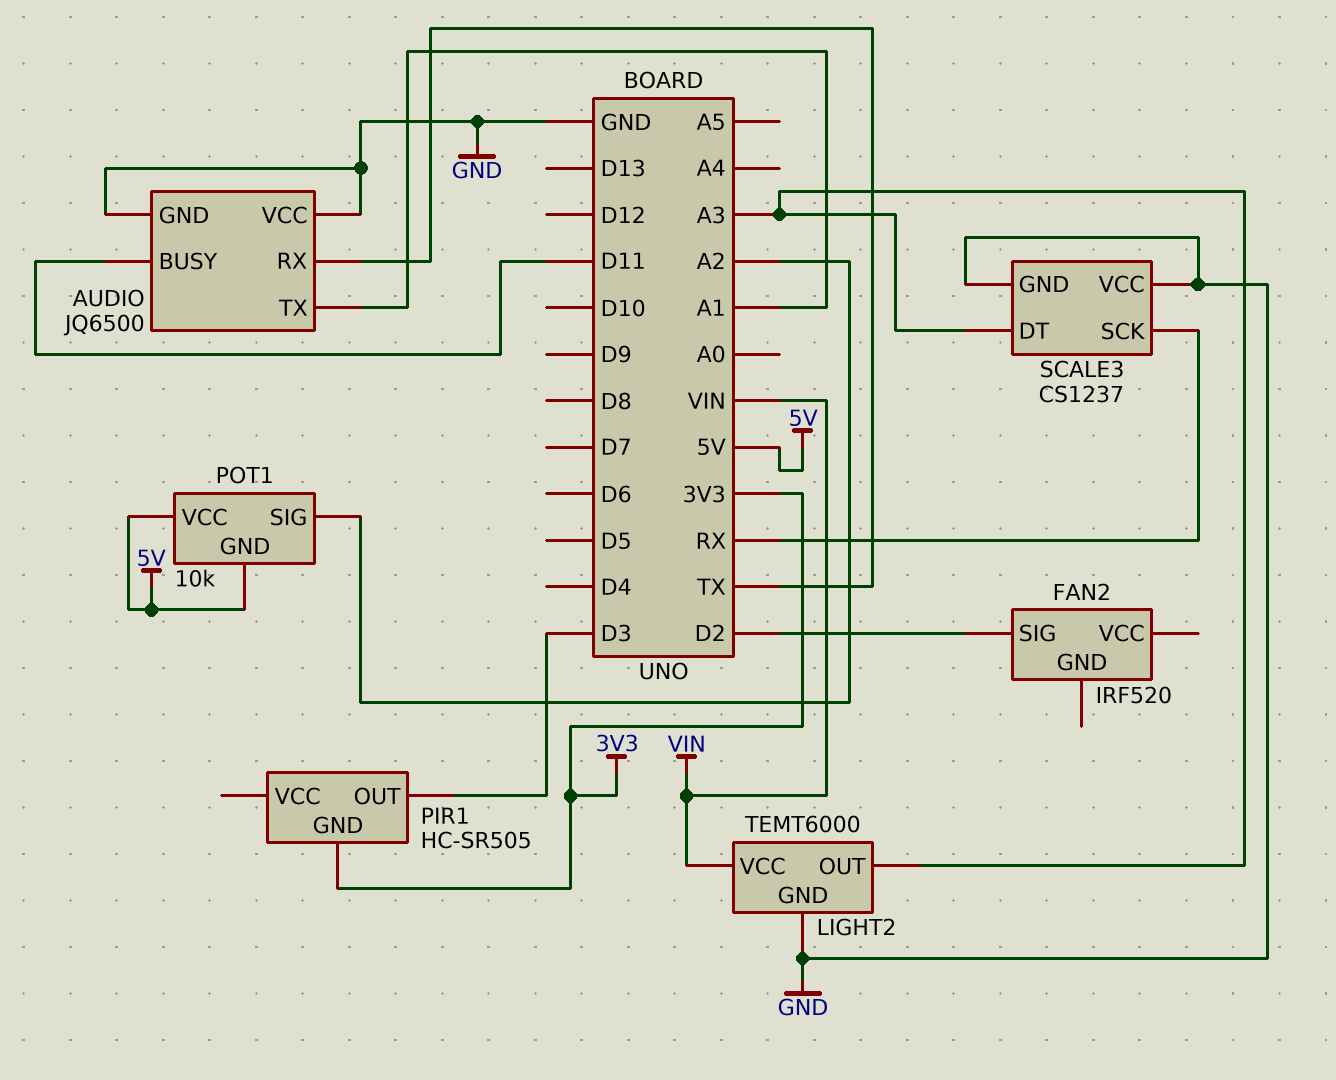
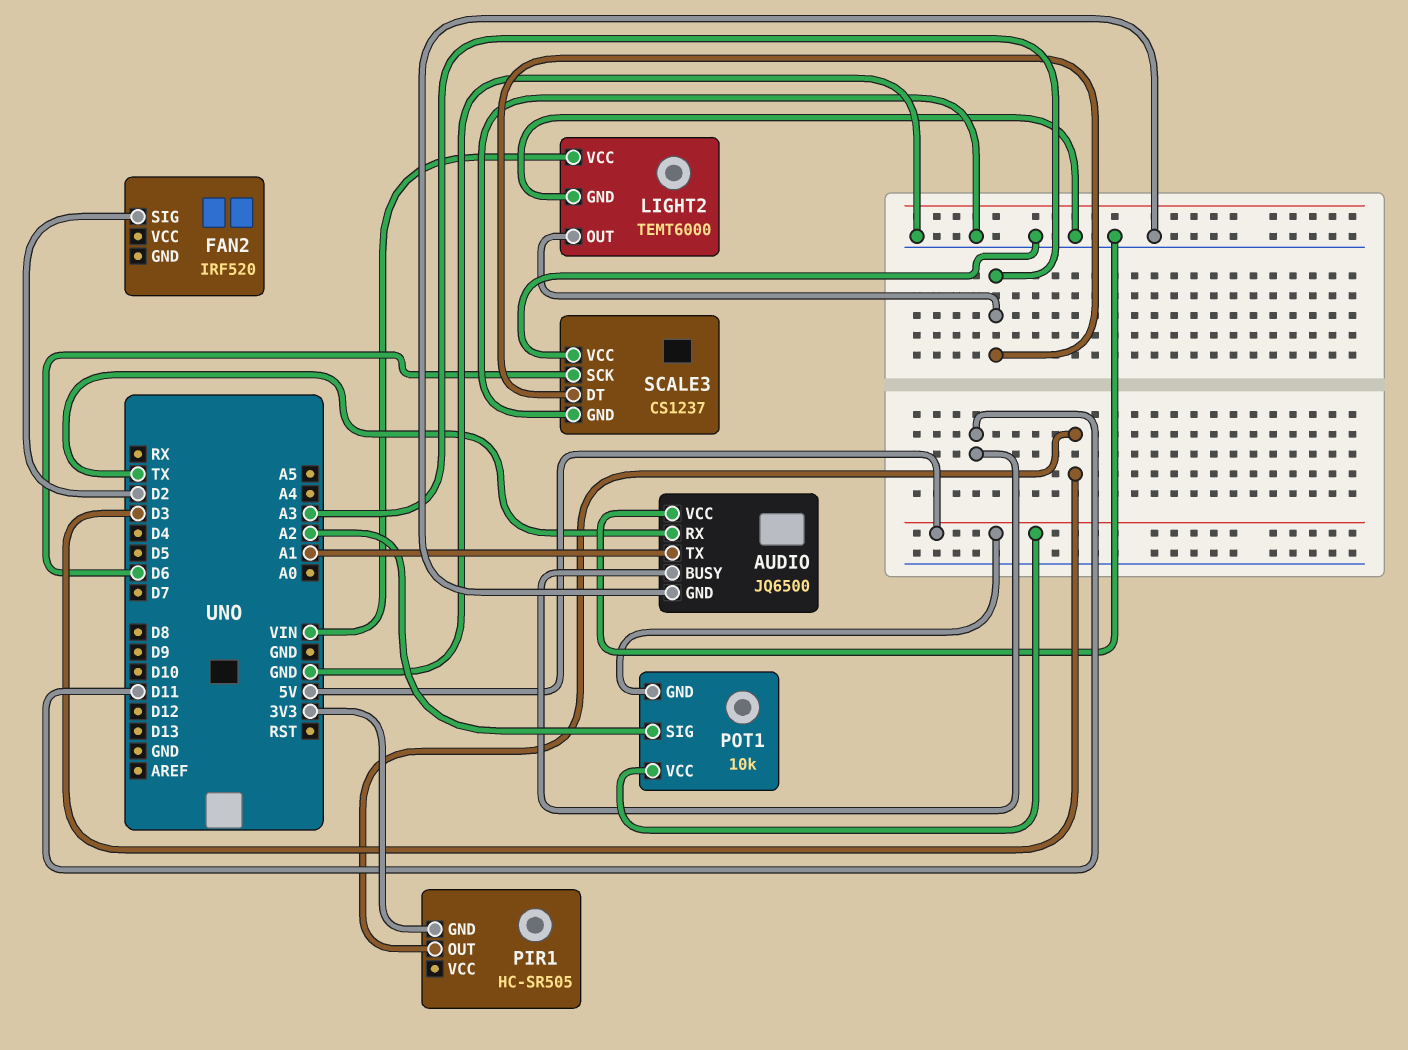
SCALE3 pin SCK: RX -> D6

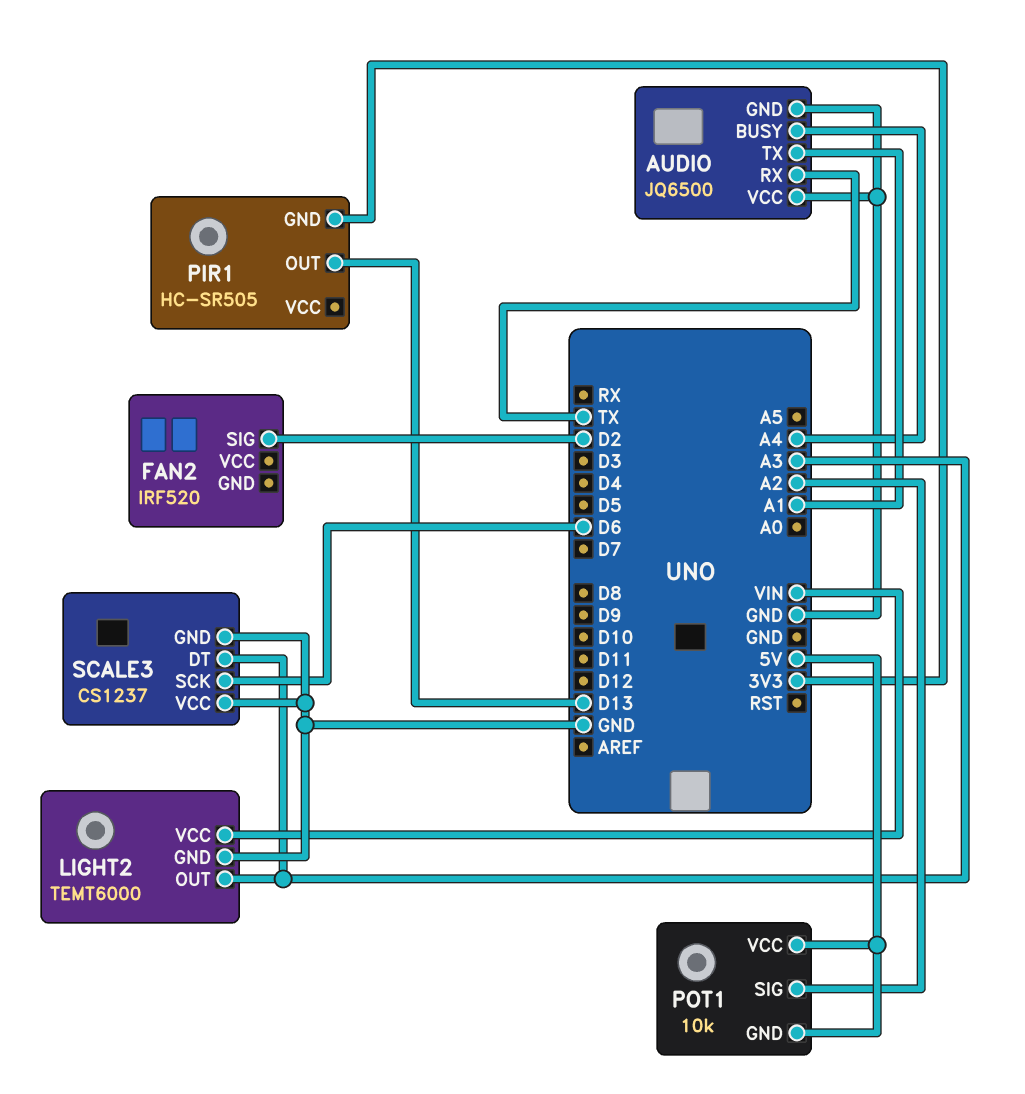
AUDIO pin BUSY: D11 -> A4
PIR1 pin OUT: D3 -> D13

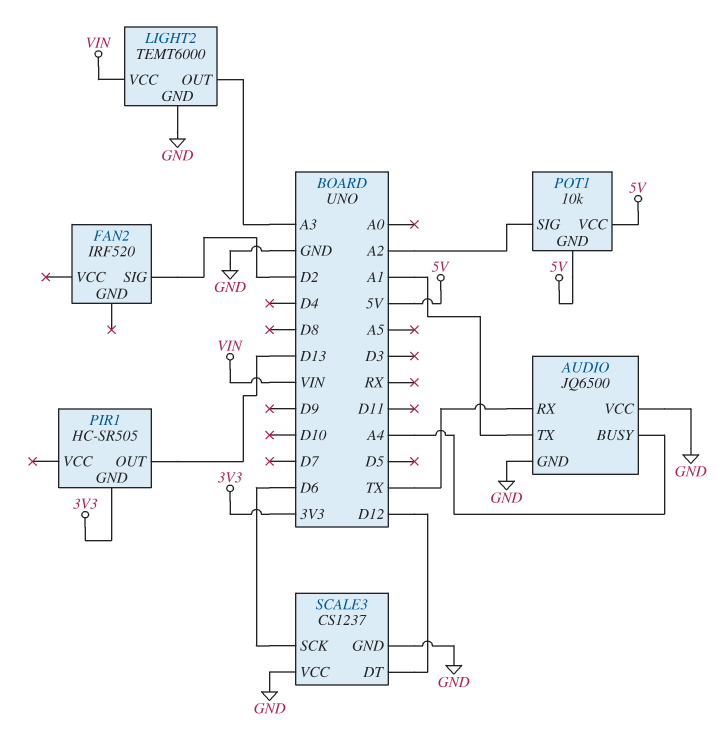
SCALE3 pin DT: A3 -> D12

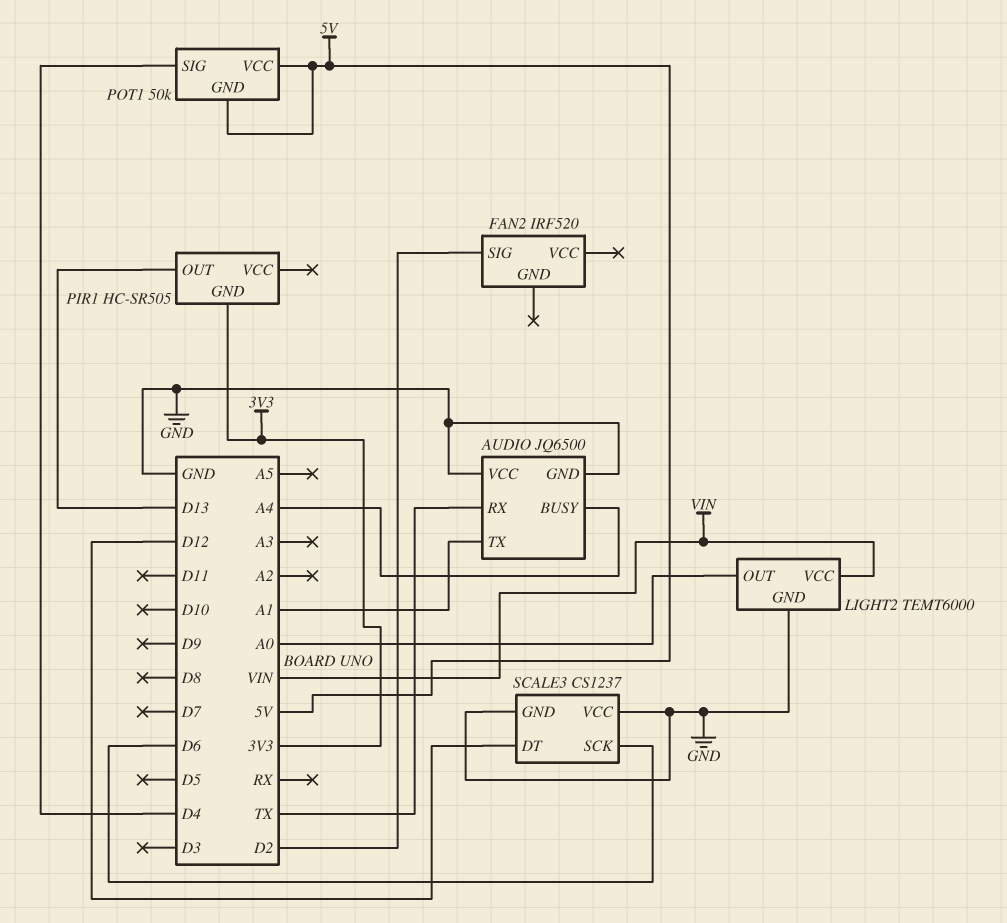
LIGHT2 pin OUT: A3 -> A0
POT1: 10k -> 50k
POT1 pin SIG: A2 -> D4

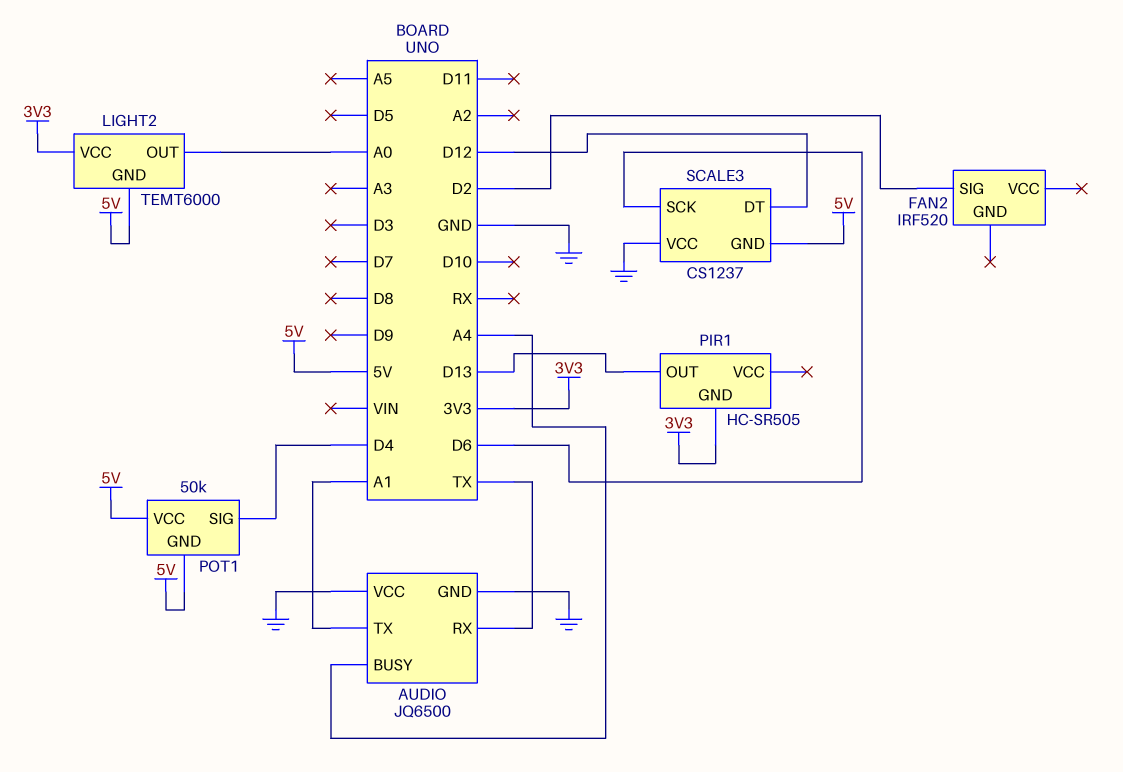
LIGHT2 pin GND: GND -> 5V
LIGHT2 pin VCC: VIN -> 3V3
SCALE3 pin GND: GND -> 5V

